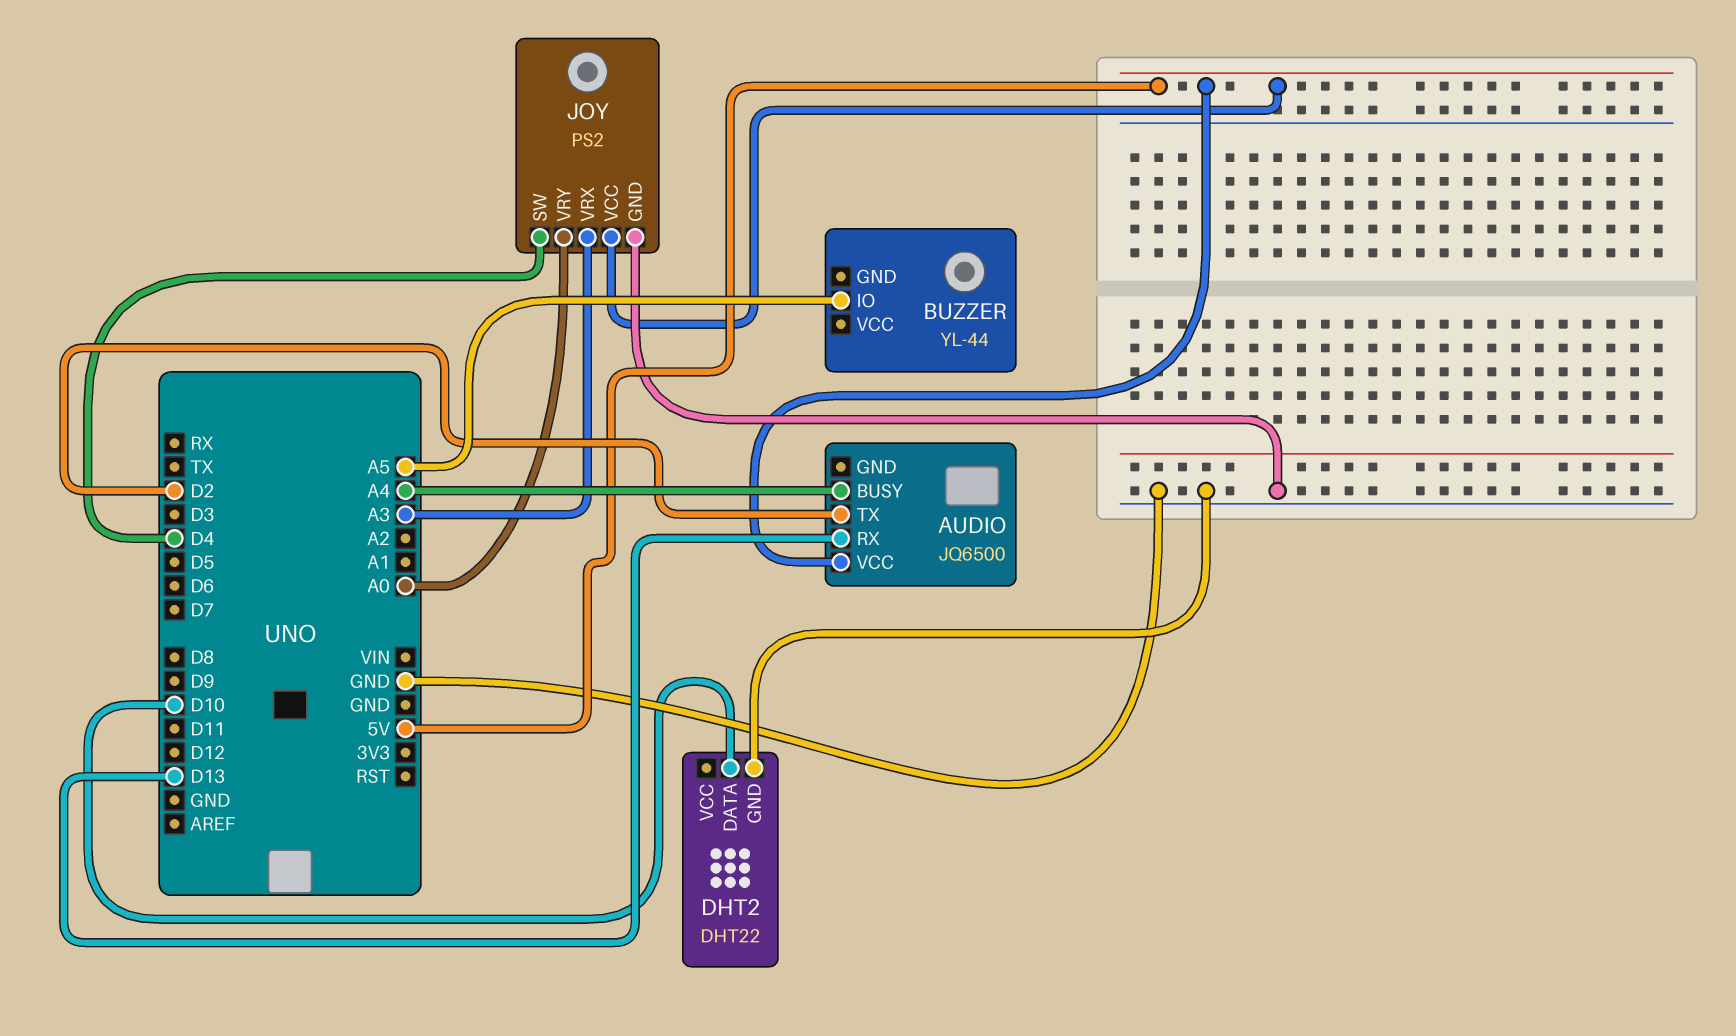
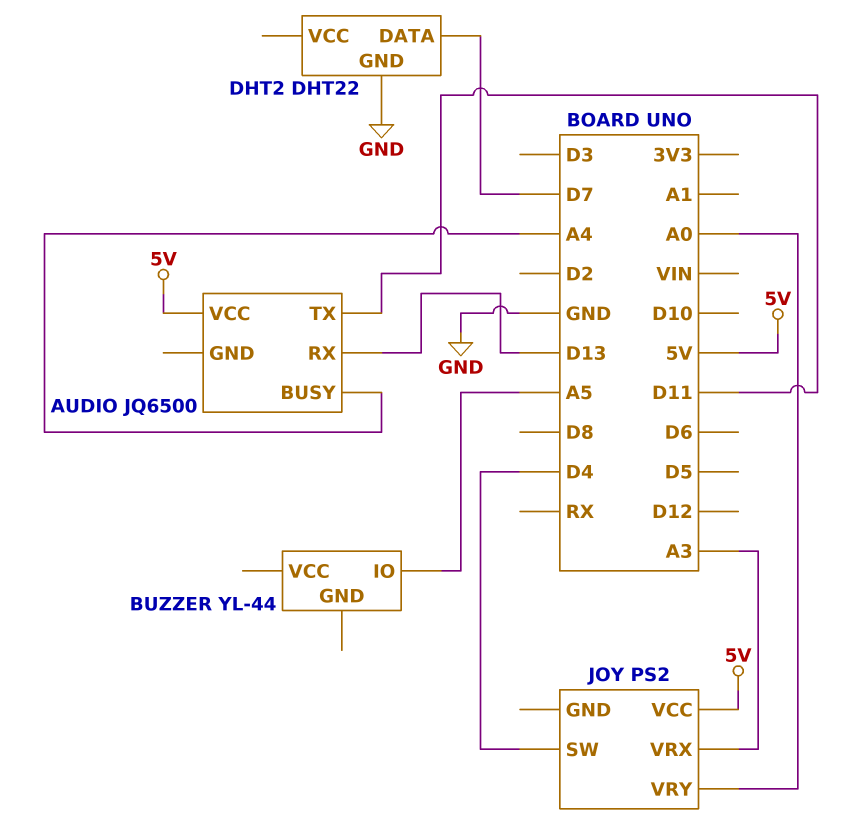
AUDIO pin TX: D2 -> D11
DHT2 pin DATA: D10 -> D7
JOY pin GND: GND -> none

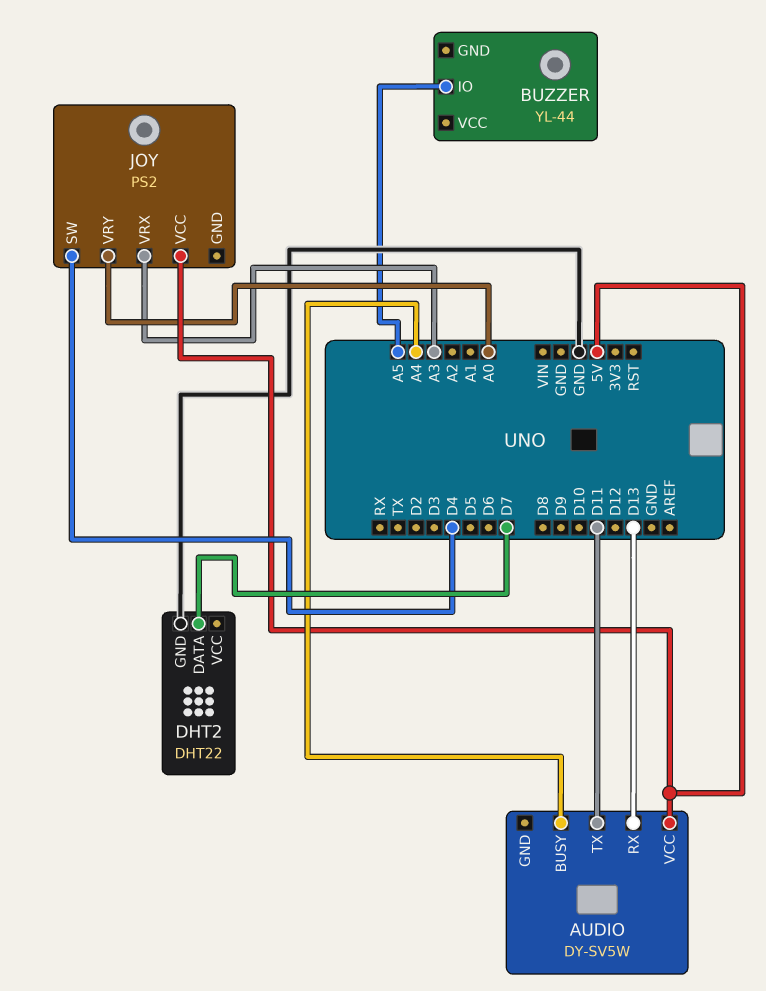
AUDIO: JQ6500 -> DY-SV5W

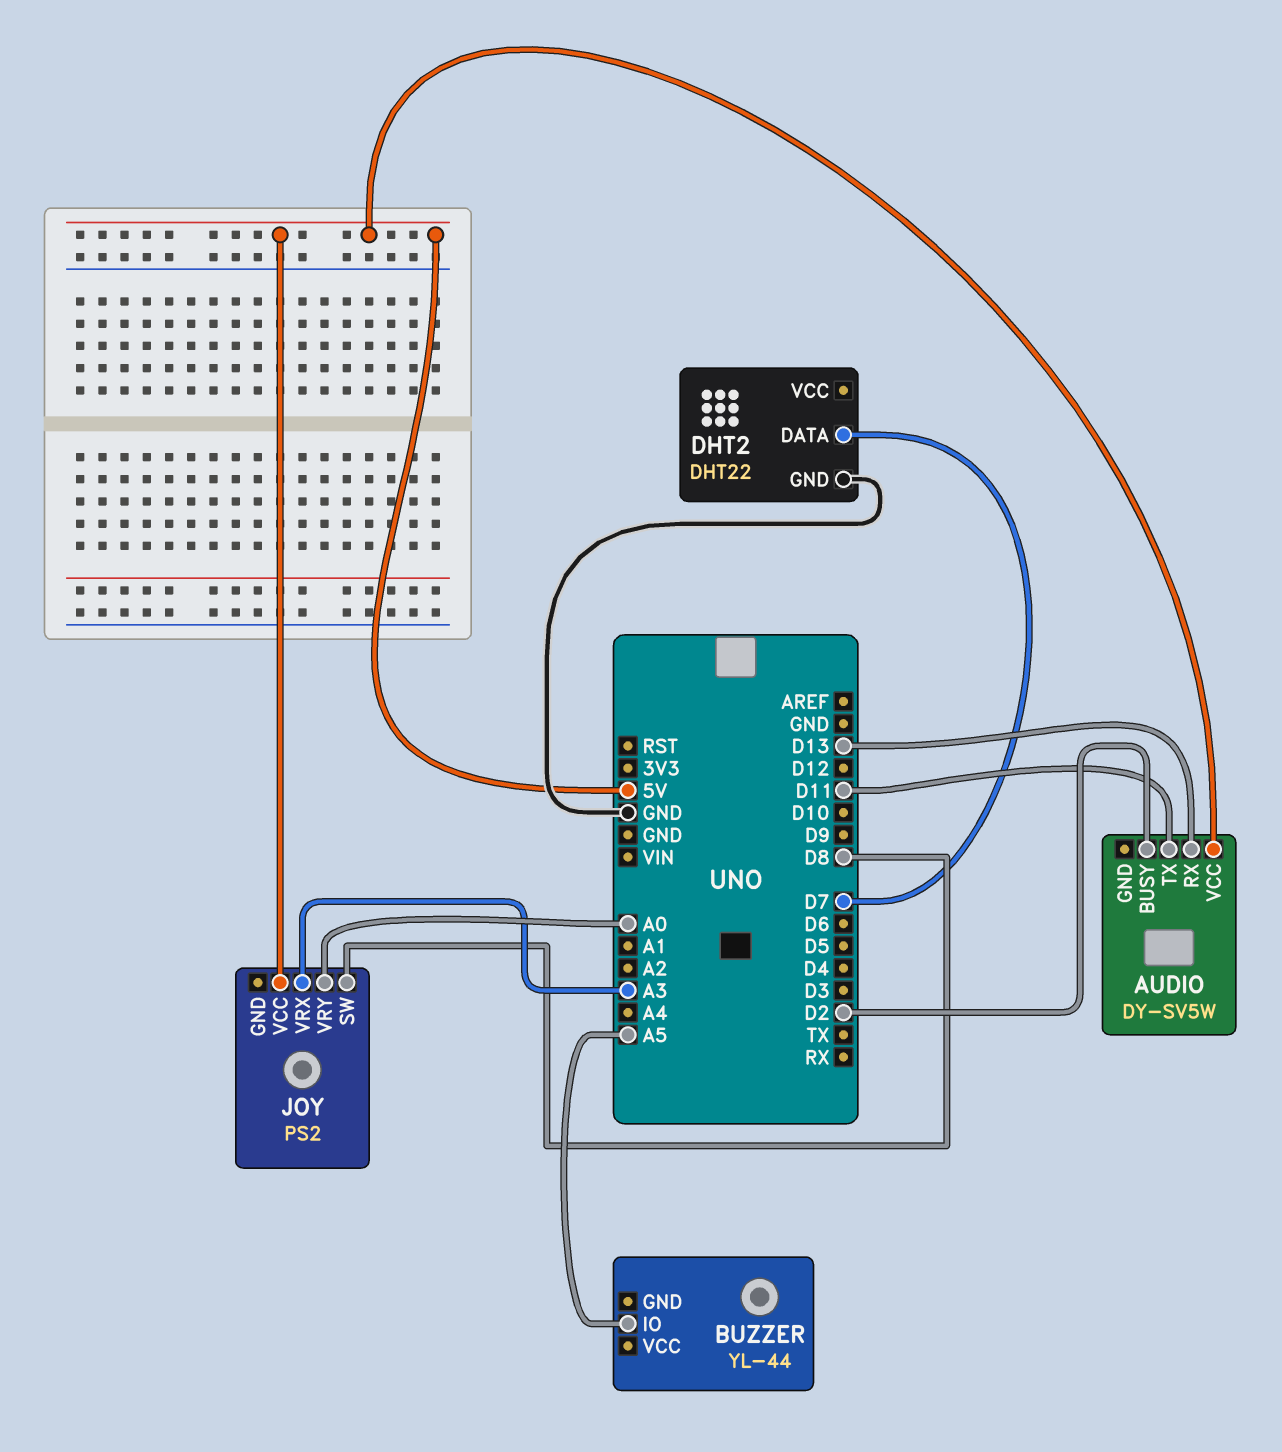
AUDIO pin BUSY: A4 -> D2
JOY pin SW: D4 -> D8

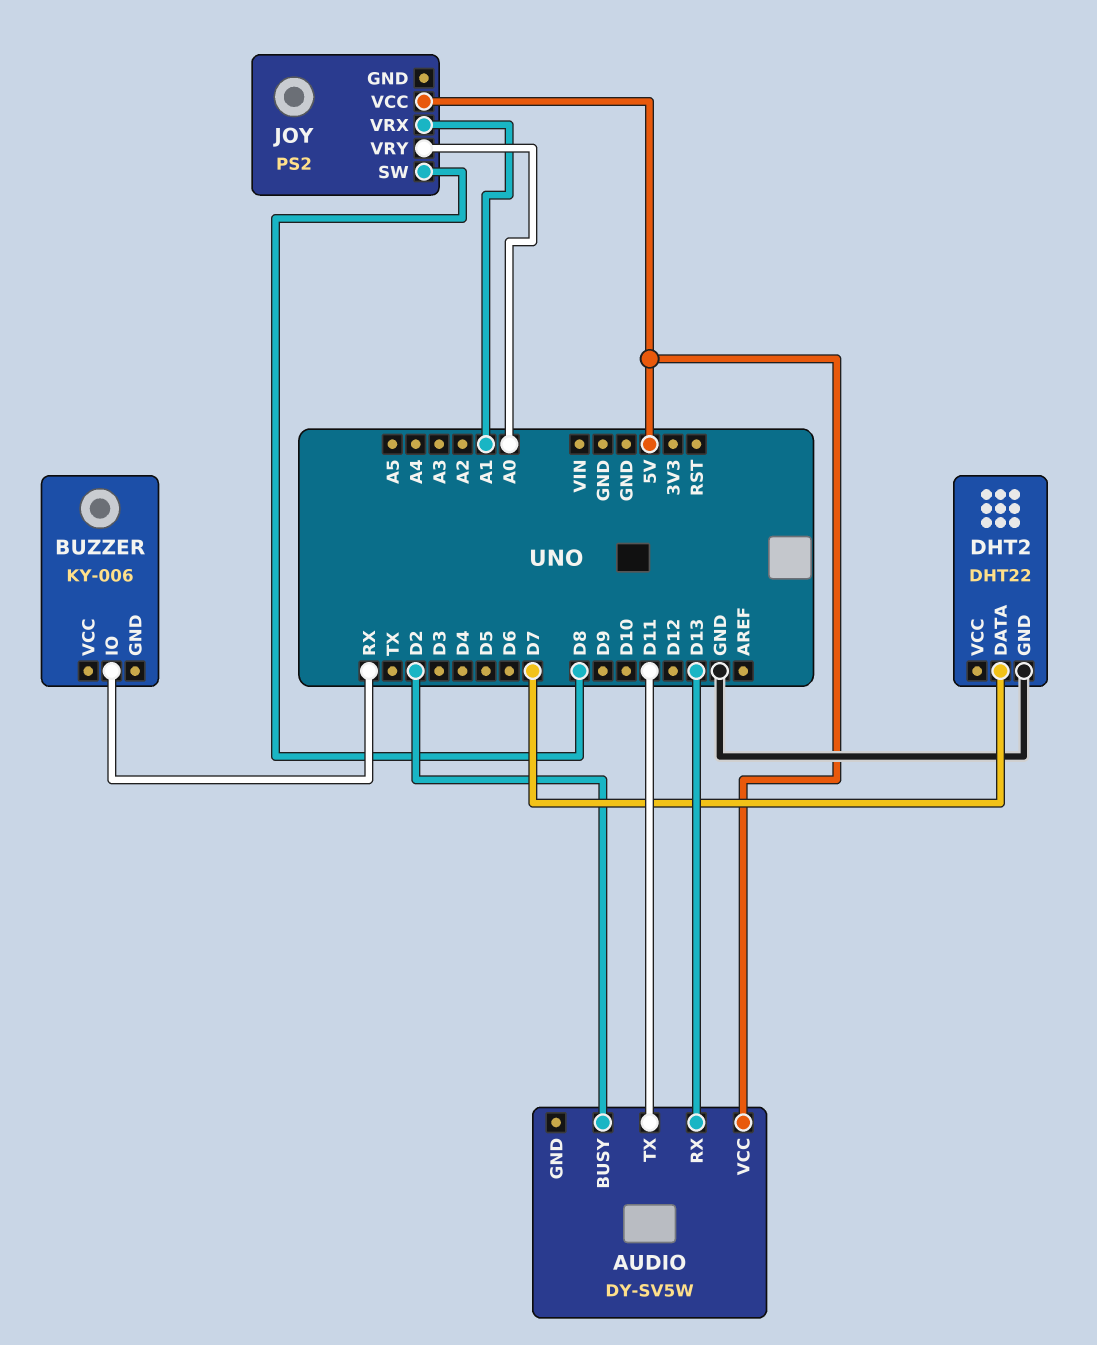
BUZZER: YL-44 -> KY-006
BUZZER pin IO: A5 -> RX
JOY pin VRX: A3 -> A1

